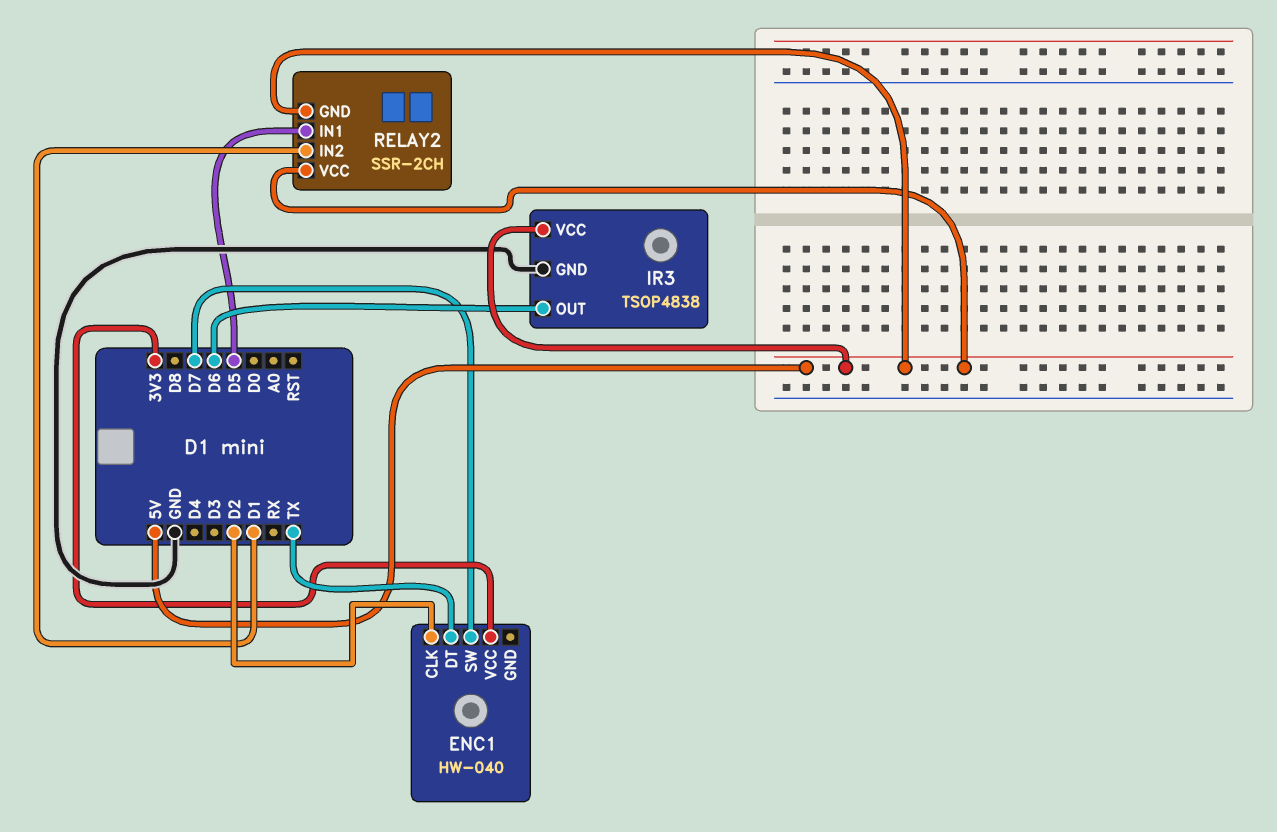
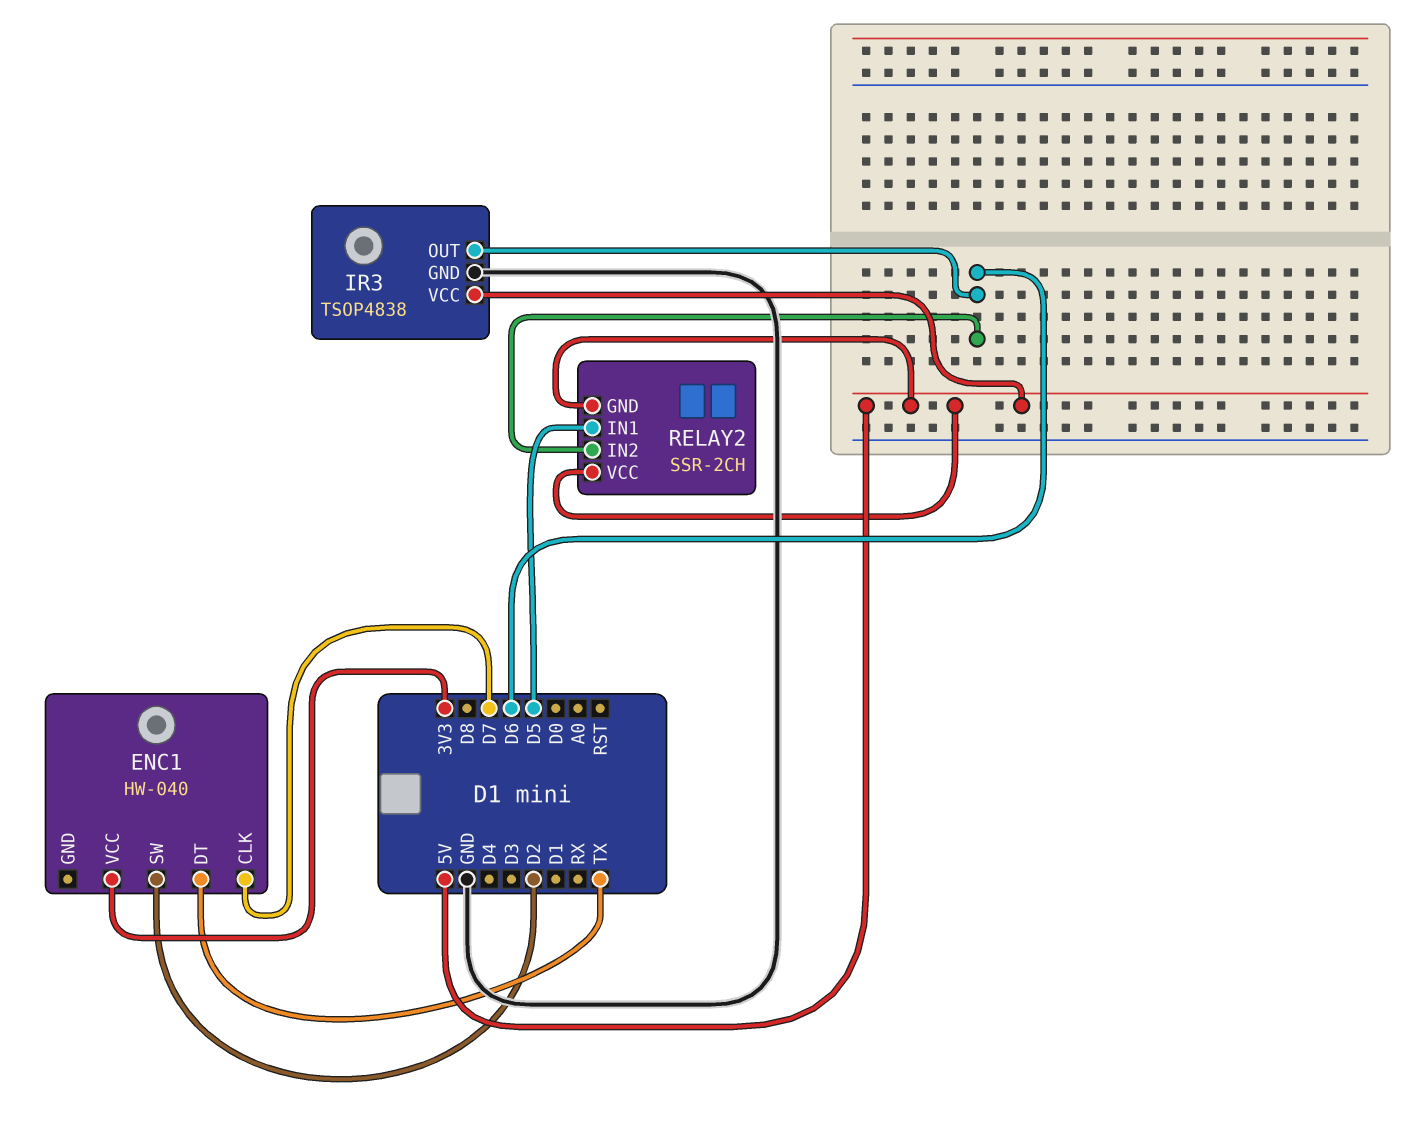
ENC1 pin CLK: D2 -> D7
ENC1 pin SW: D7 -> D2
RELAY2 pin IN2: D1 -> D6

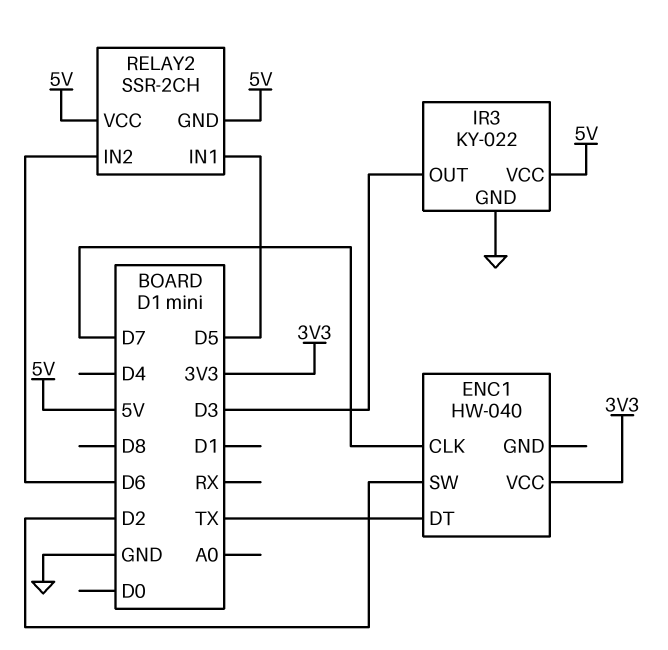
IR3: TSOP4838 -> KY-022
IR3 pin OUT: D6 -> D3

